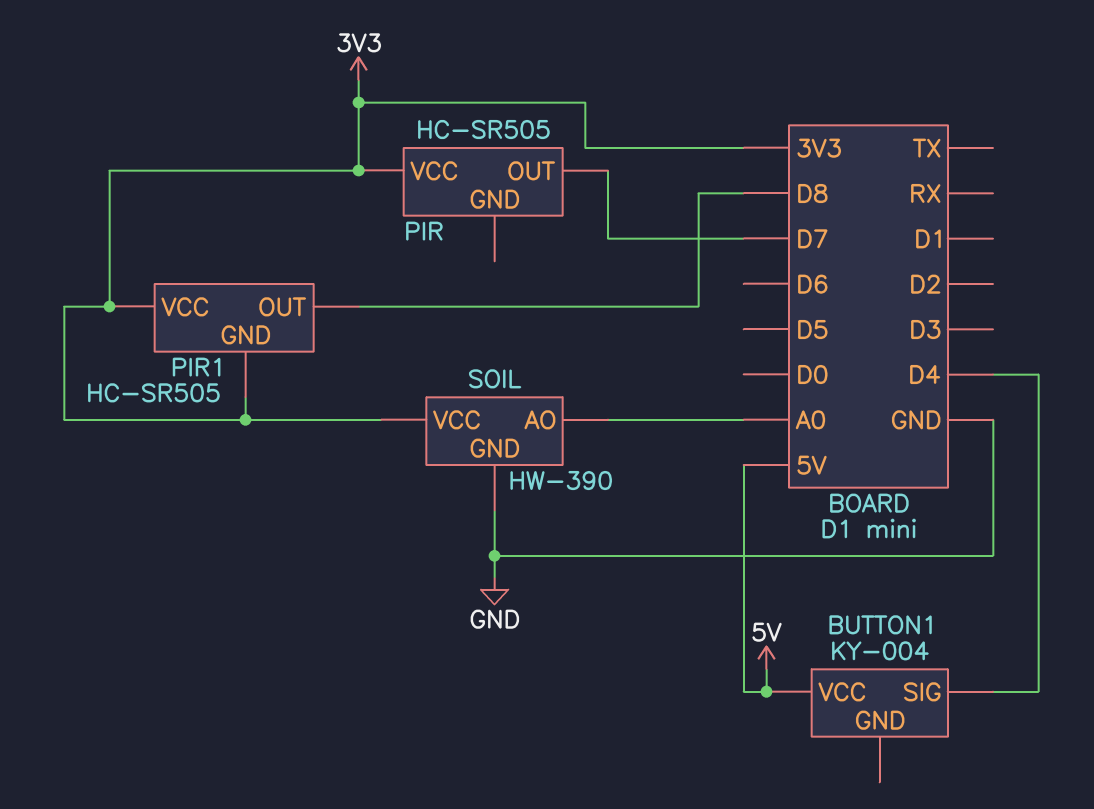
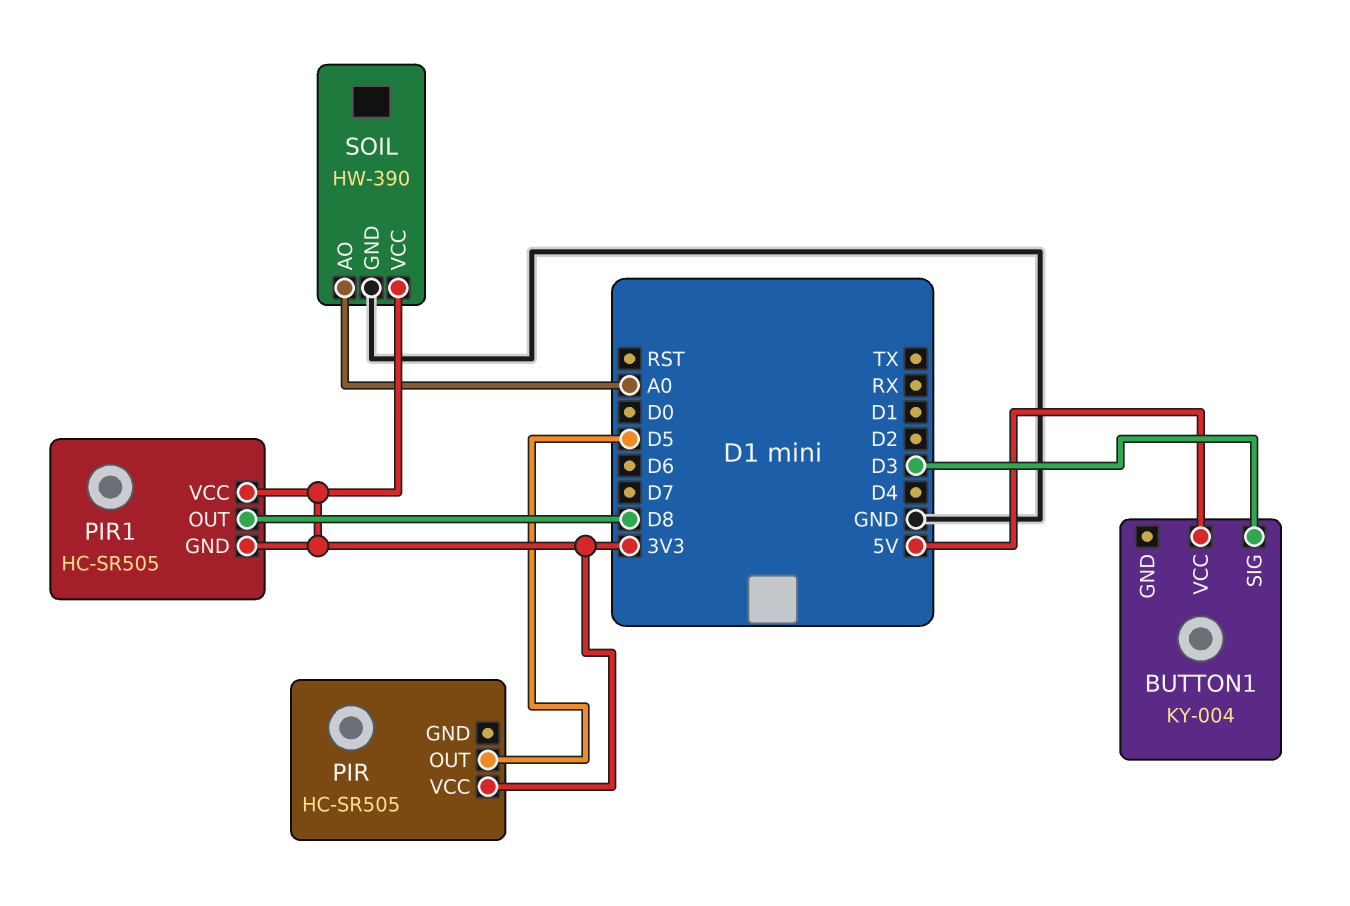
BUTTON1 pin SIG: D4 -> D3
PIR pin OUT: D7 -> D5

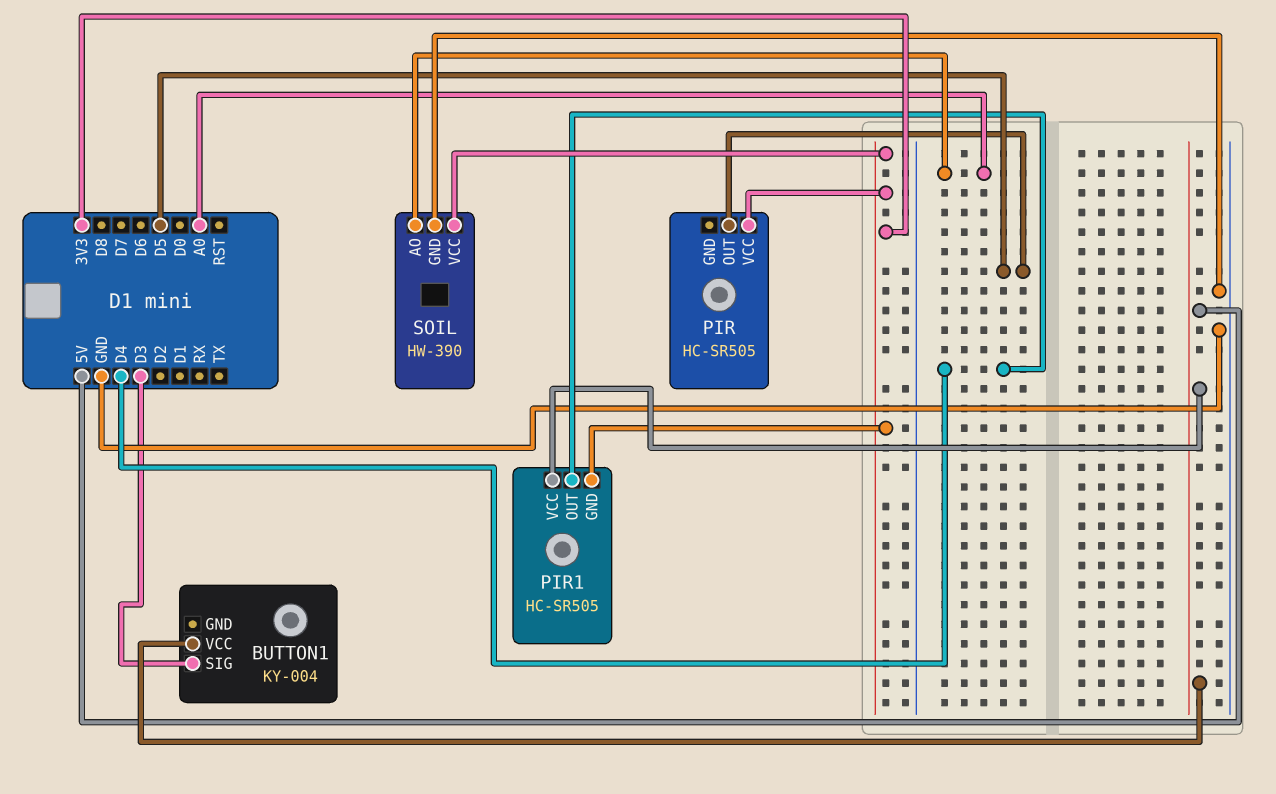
PIR1 pin OUT: D8 -> D4
PIR1 pin VCC: 3V3 -> 5V

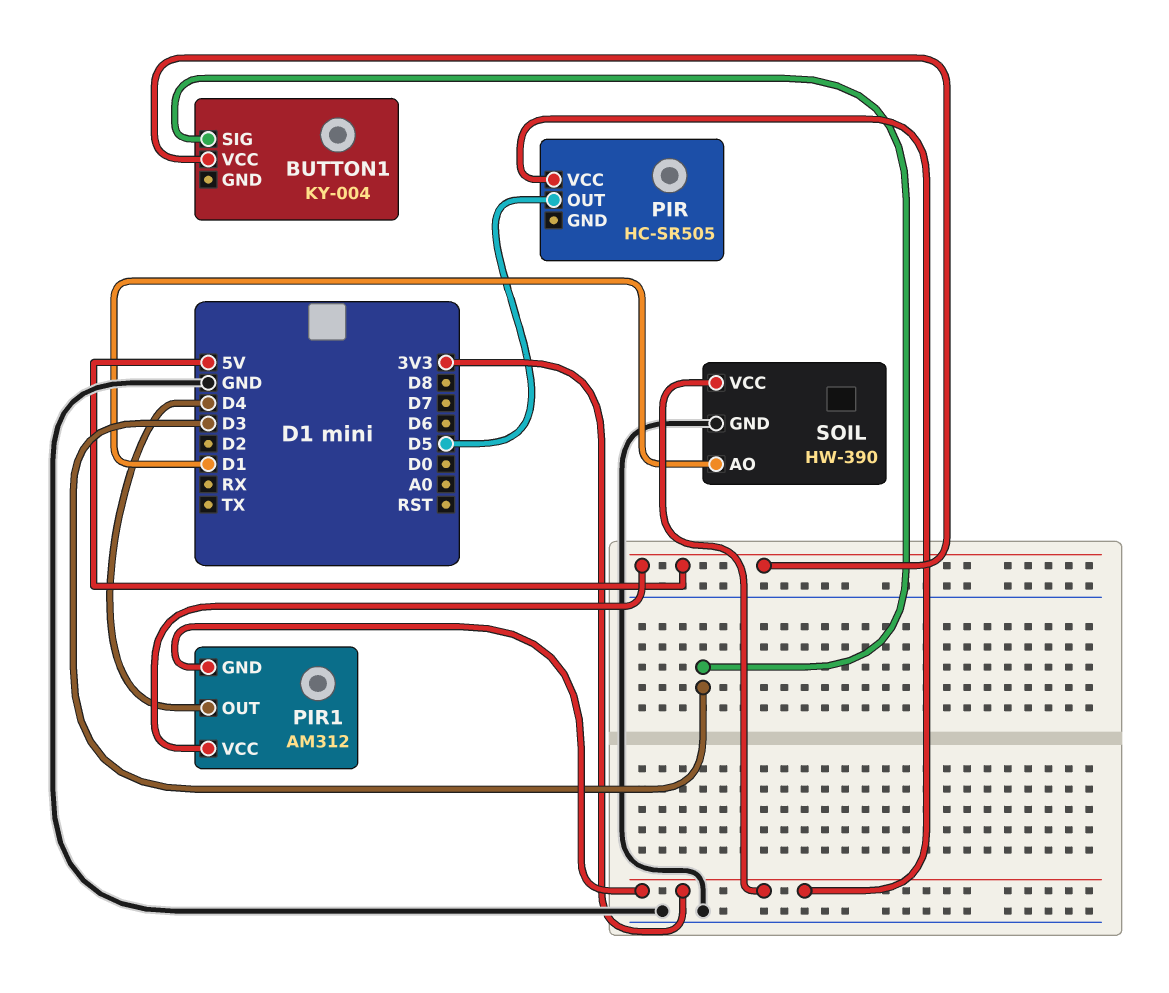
PIR1: HC-SR505 -> AM312
SOIL pin AO: A0 -> D1

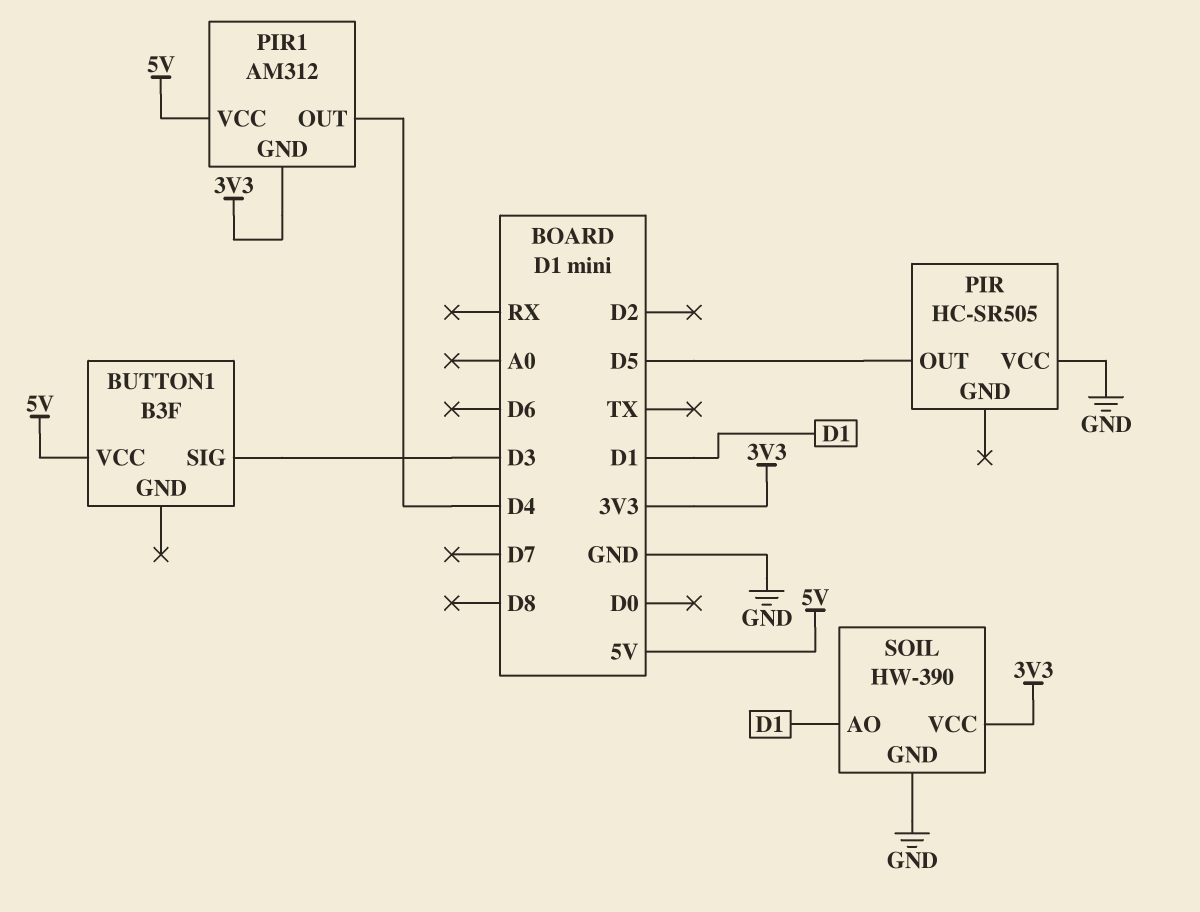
BUTTON1: KY-004 -> B3F
PIR pin VCC: 3V3 -> GND

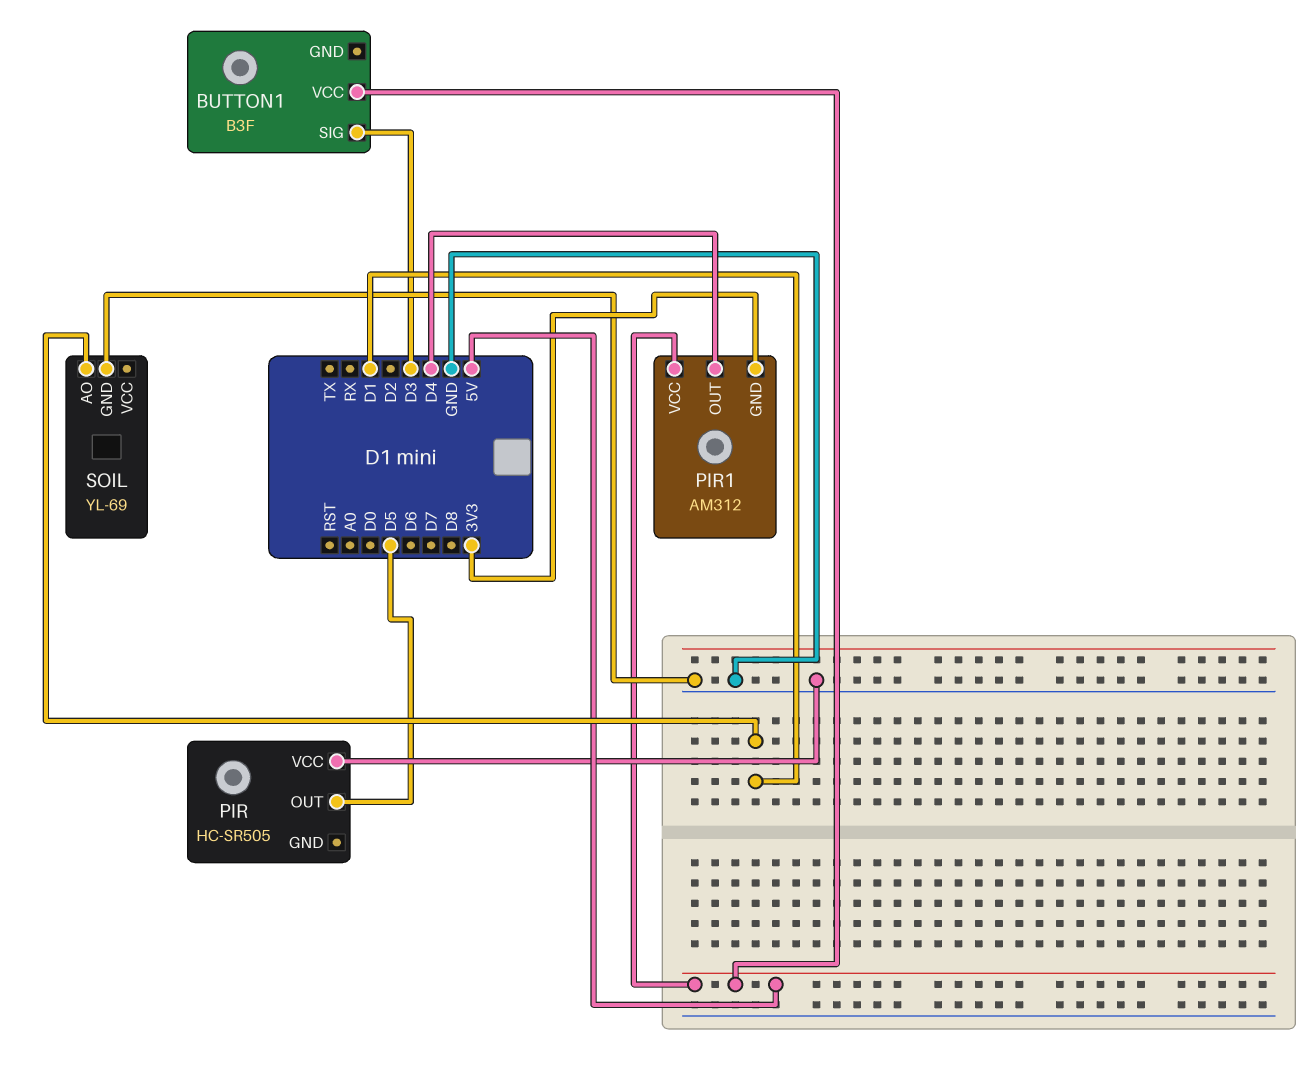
SOIL: HW-390 -> YL-69
SOIL pin VCC: 3V3 -> none

